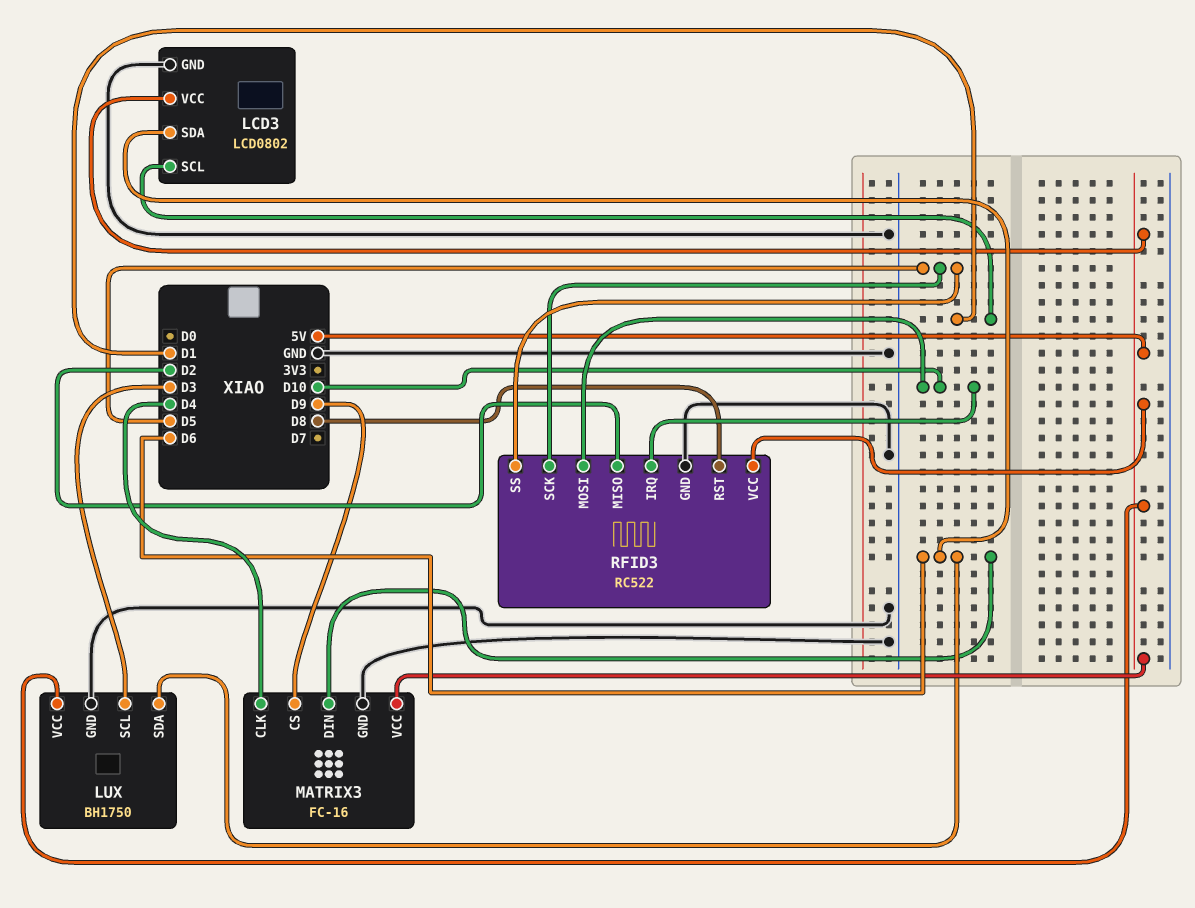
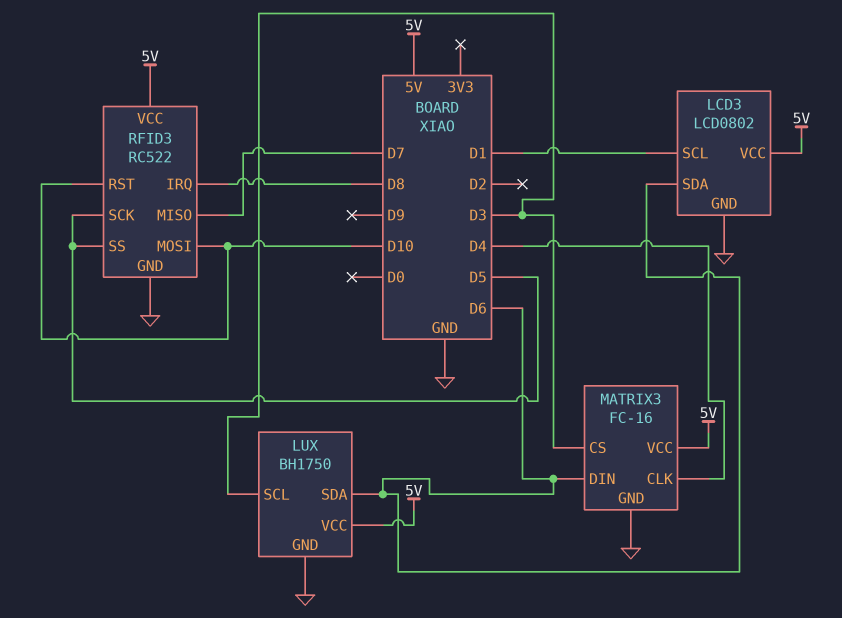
MATRIX3 pin CS: D9 -> D3
RFID3 pin IRQ: D10 -> D8
RFID3 pin MISO: D2 -> D7
RFID3 pin RST: D8 -> D10

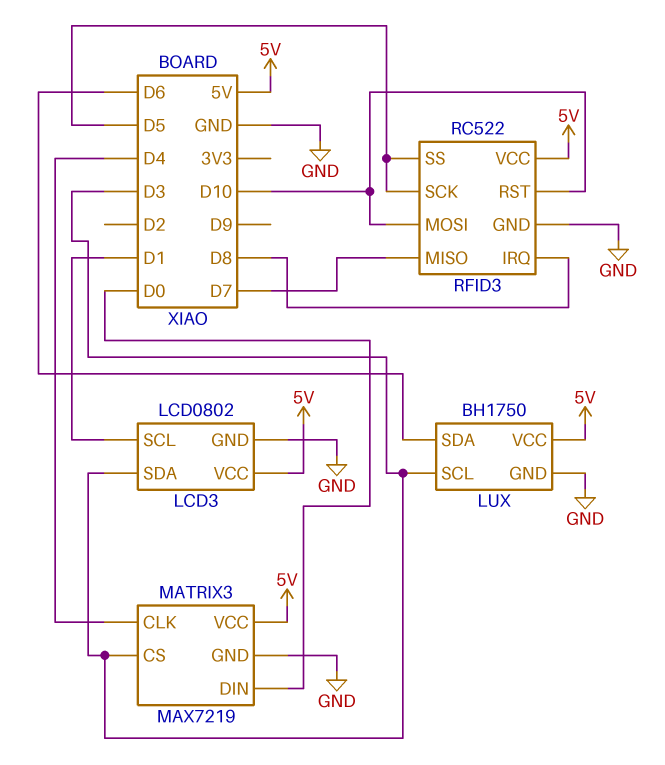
LCD3 pin SDA: D6 -> D3
MATRIX3: FC-16 -> MAX7219
MATRIX3 pin DIN: D6 -> D0

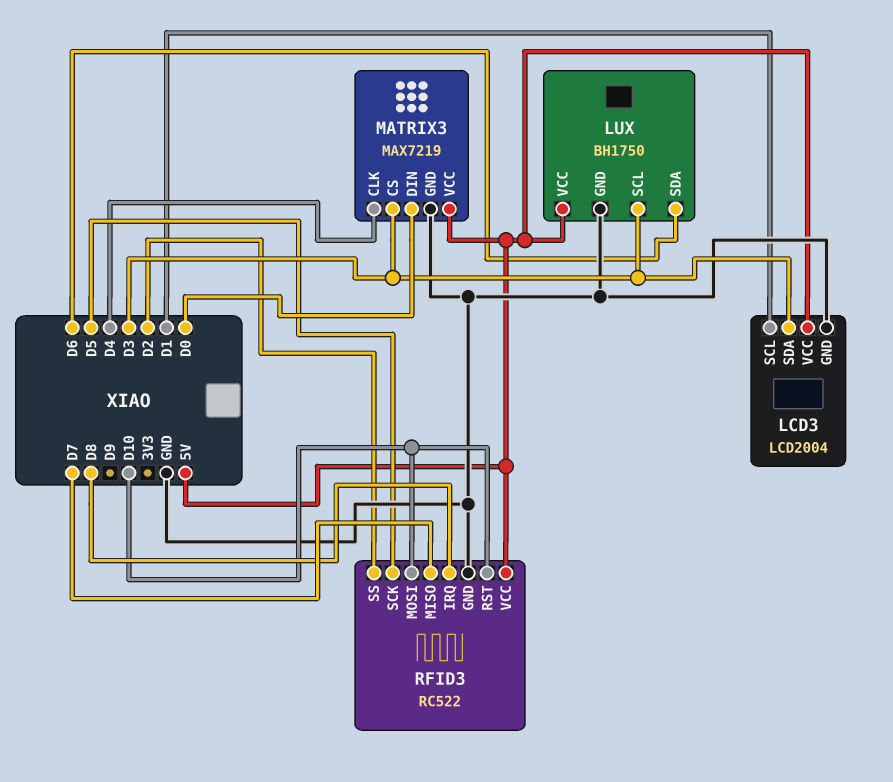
LCD3: LCD0802 -> LCD2004
RFID3 pin SS: D5 -> D2

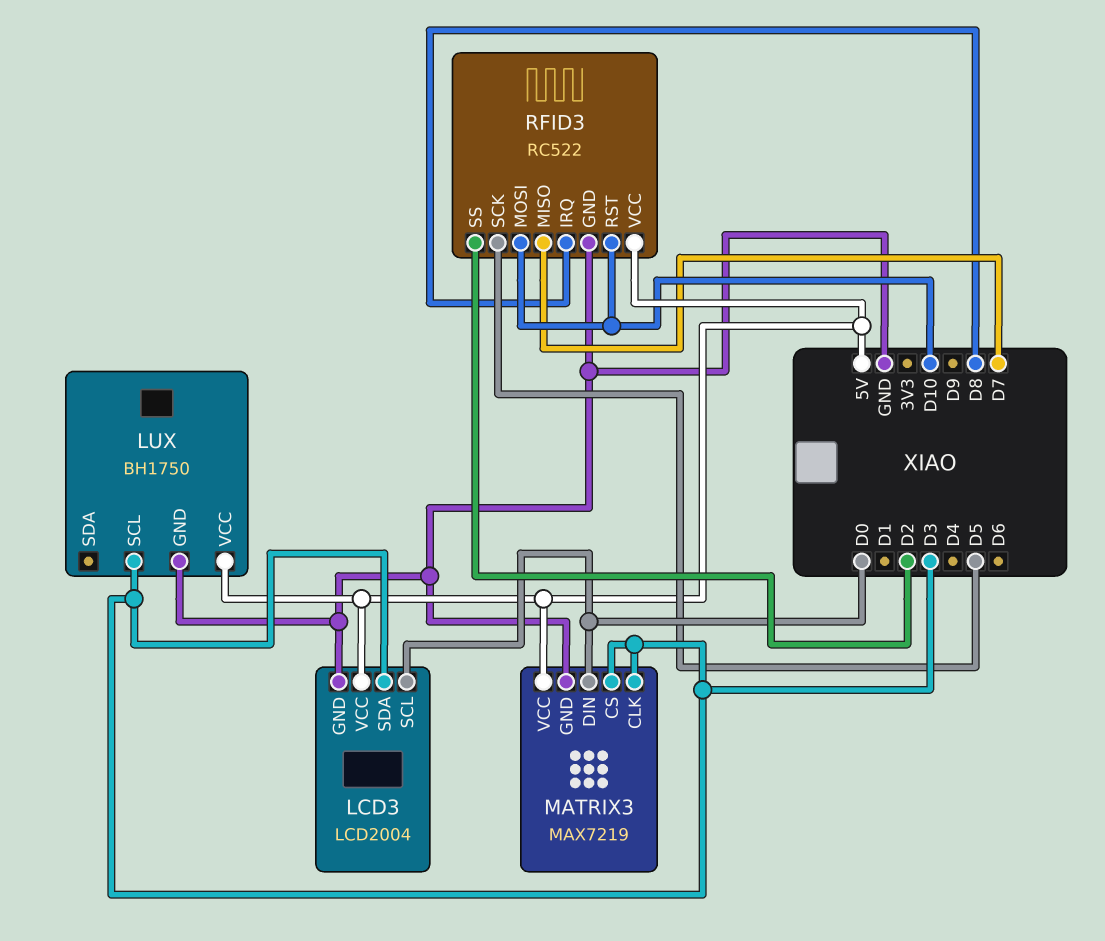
LCD3 pin SCL: D1 -> D0
LUX pin SDA: D6 -> none
MATRIX3 pin CLK: D4 -> D3

